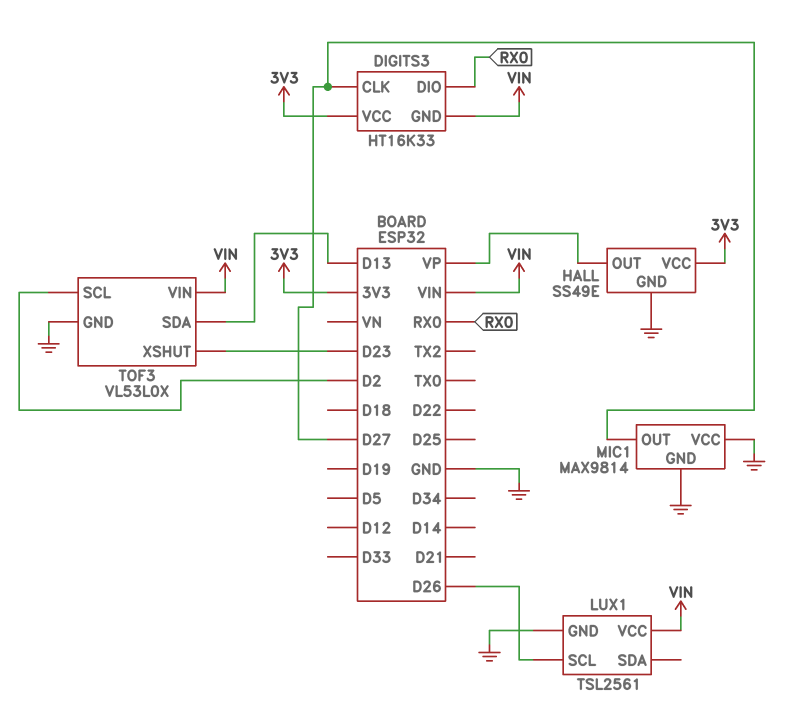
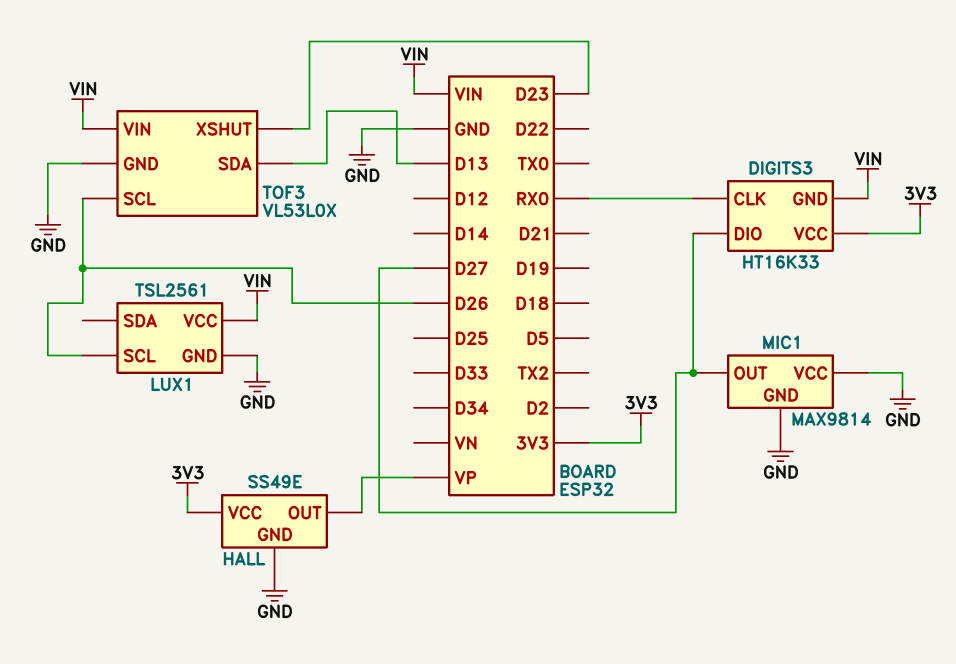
DIGITS3 pin CLK: D27 -> RX0
DIGITS3 pin DIO: RX0 -> D27
TOF3 pin SCL: D2 -> D26

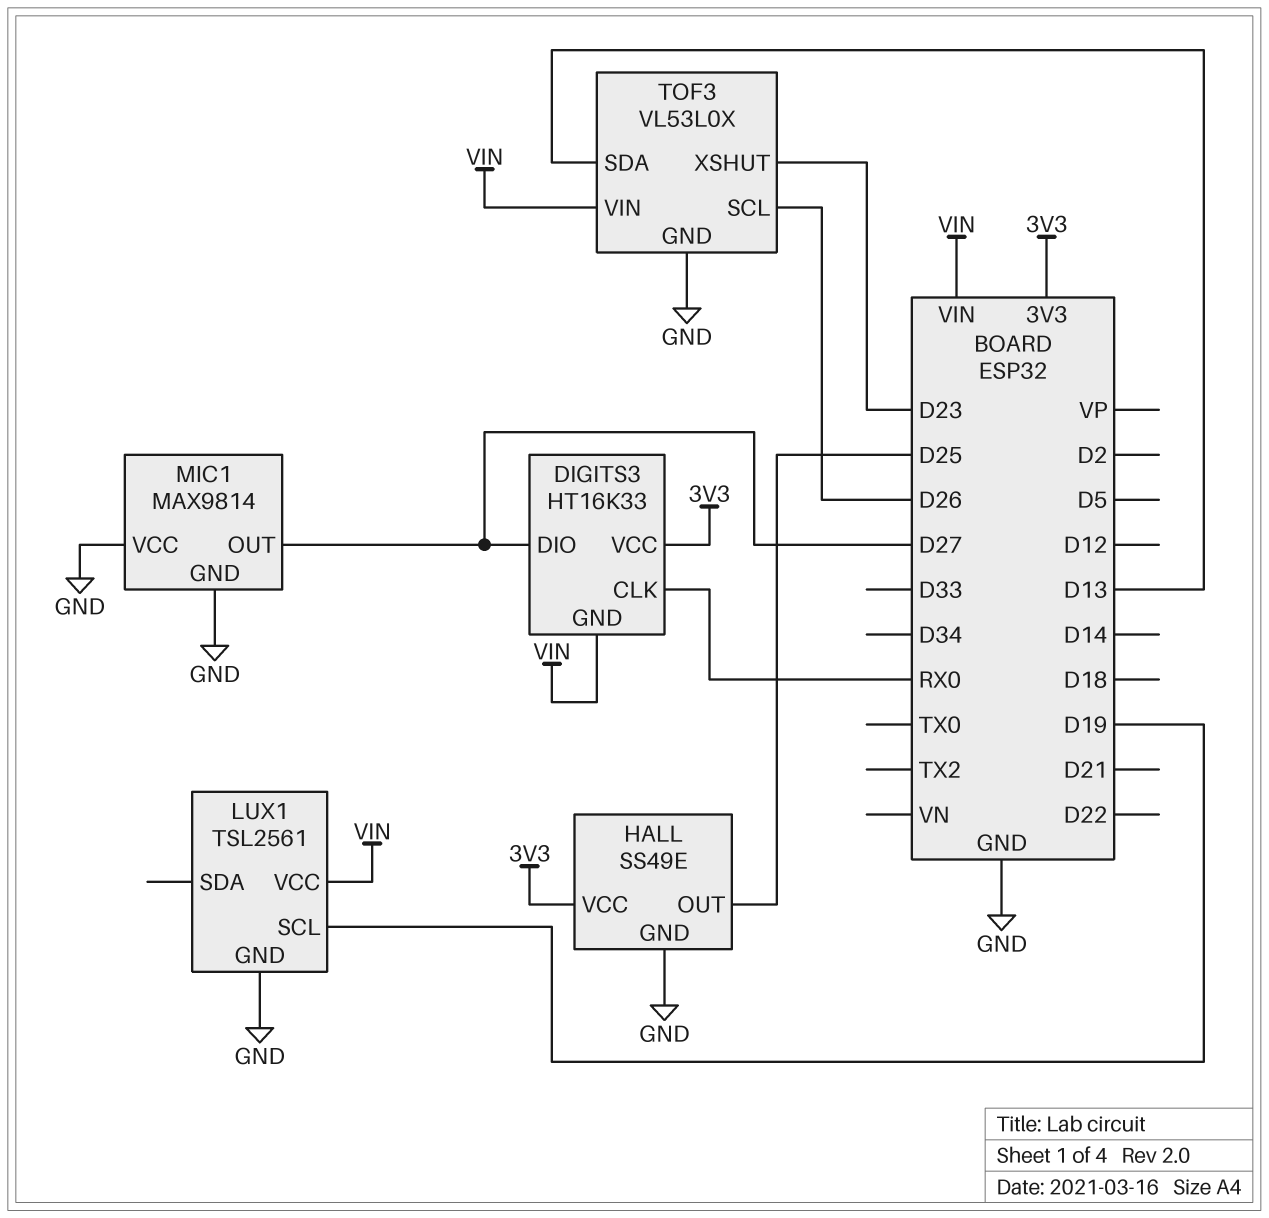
HALL pin OUT: VP -> D25
LUX1 pin SCL: D26 -> D19

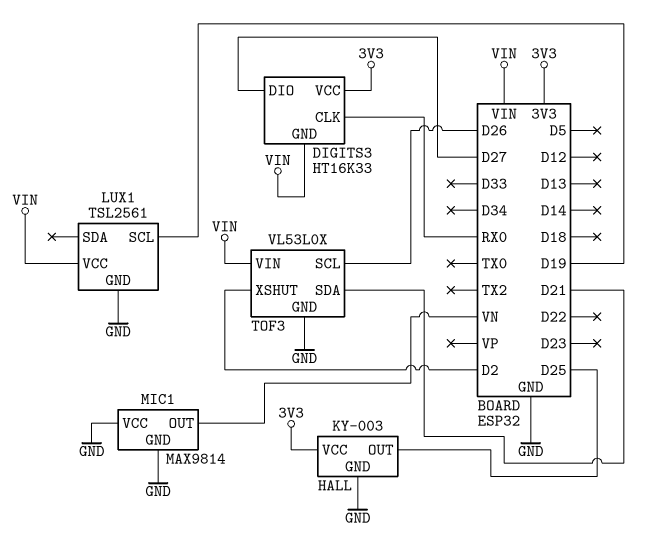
HALL: SS49E -> KY-003
MIC1 pin OUT: D27 -> VN
TOF3 pin SDA: D13 -> D21
TOF3 pin XSHUT: D23 -> D2

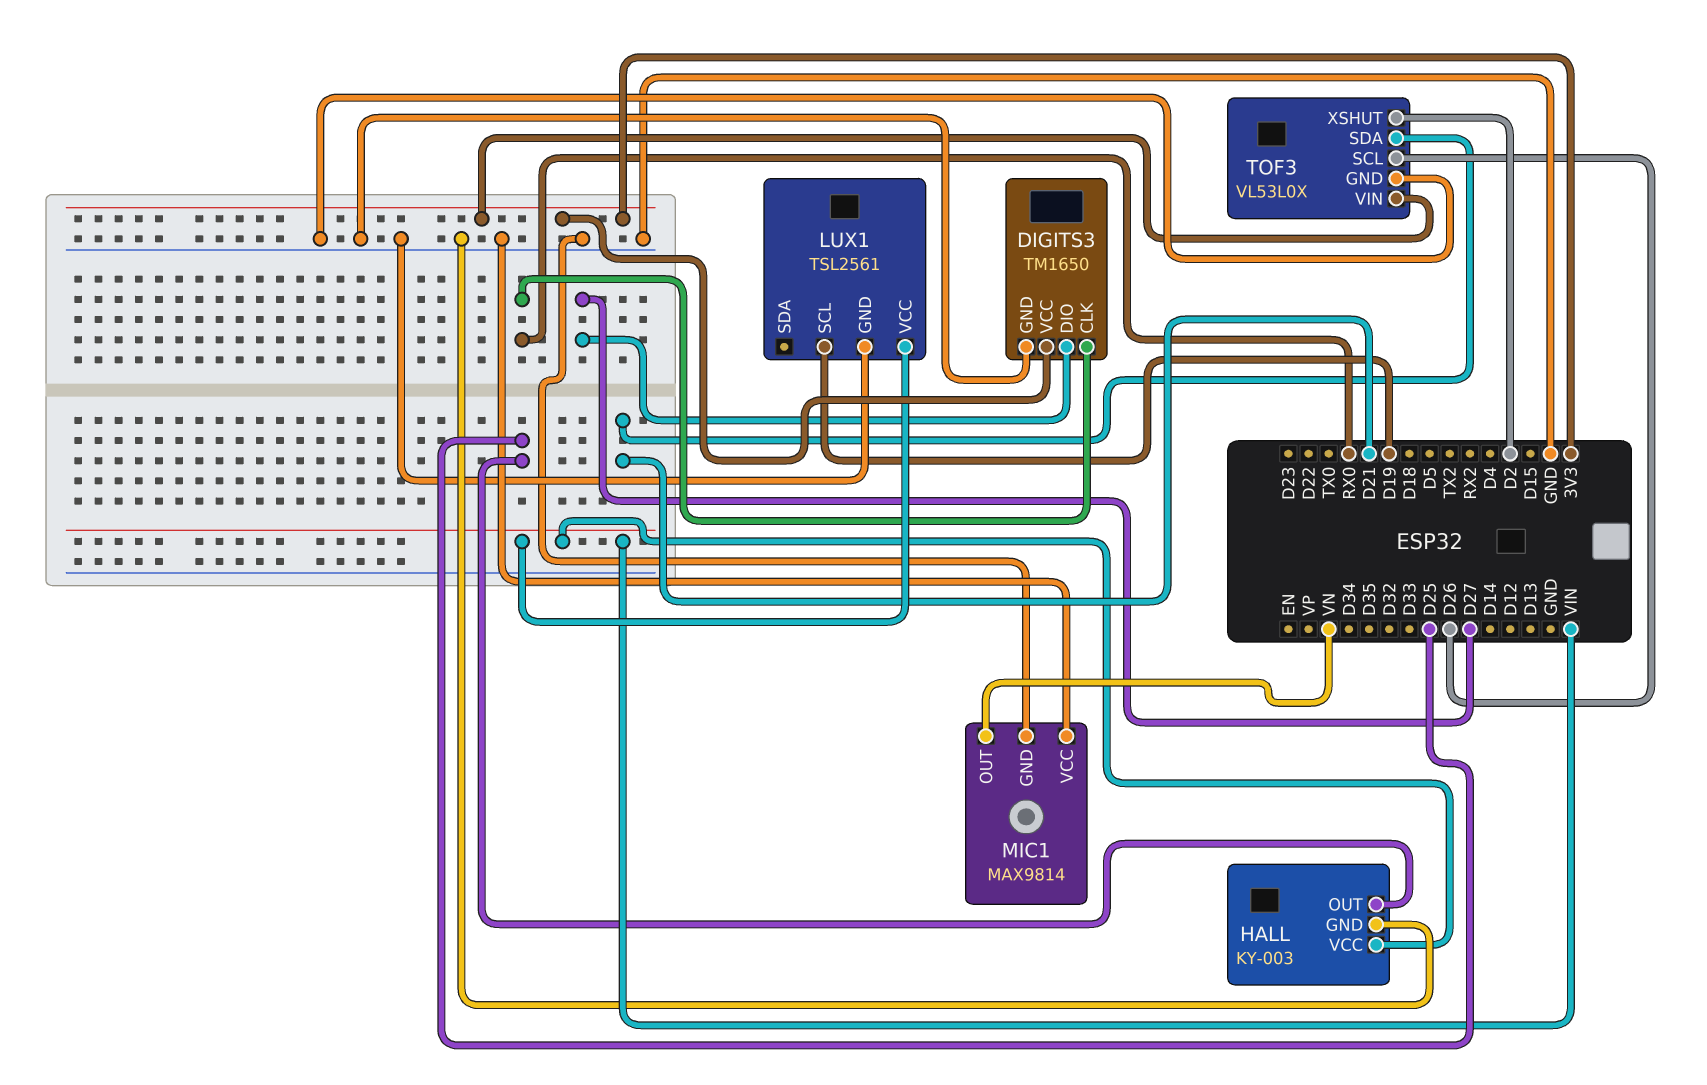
DIGITS3: HT16K33 -> TM1650
DIGITS3 pin GND: VIN -> GND
HALL pin VCC: 3V3 -> VIN
TOF3 pin VIN: VIN -> 3V3

